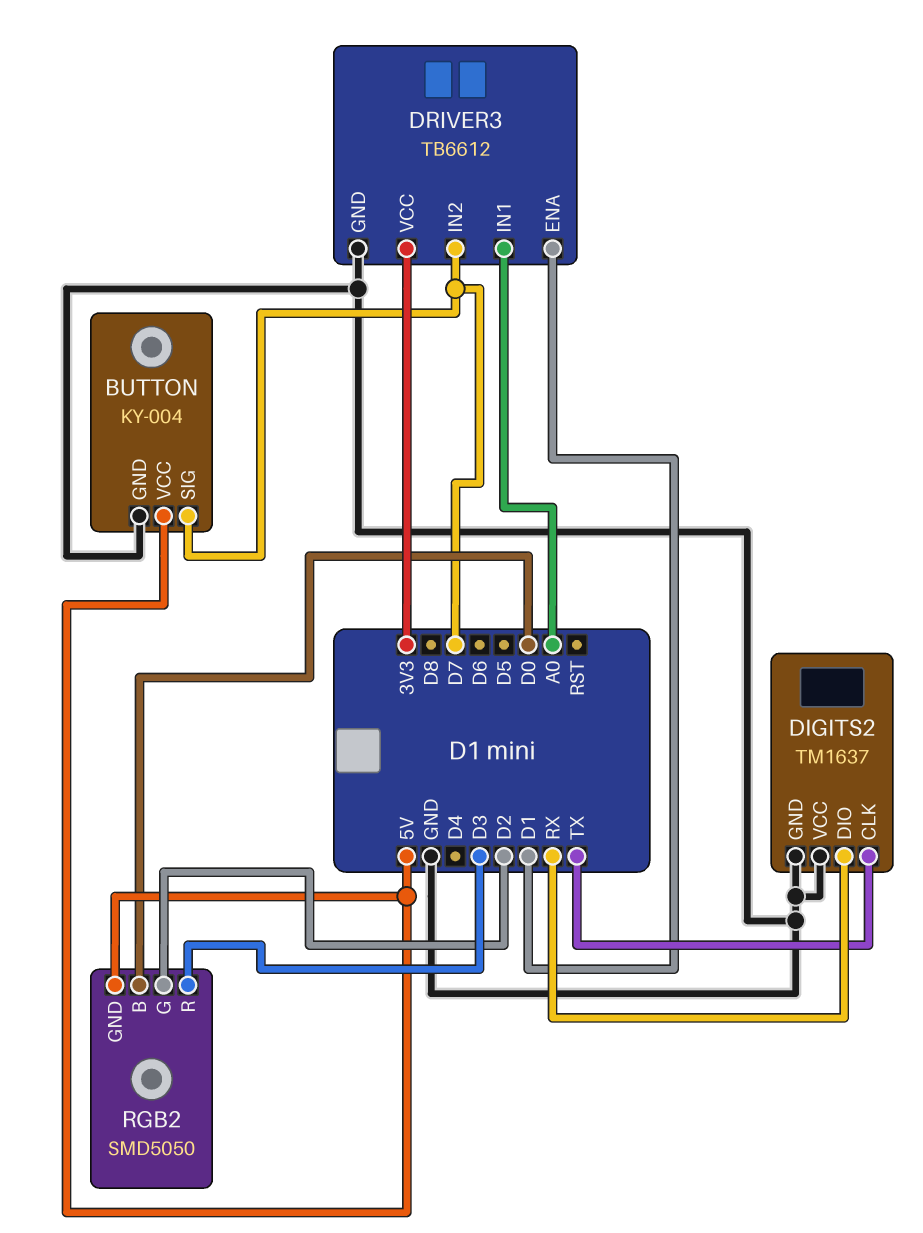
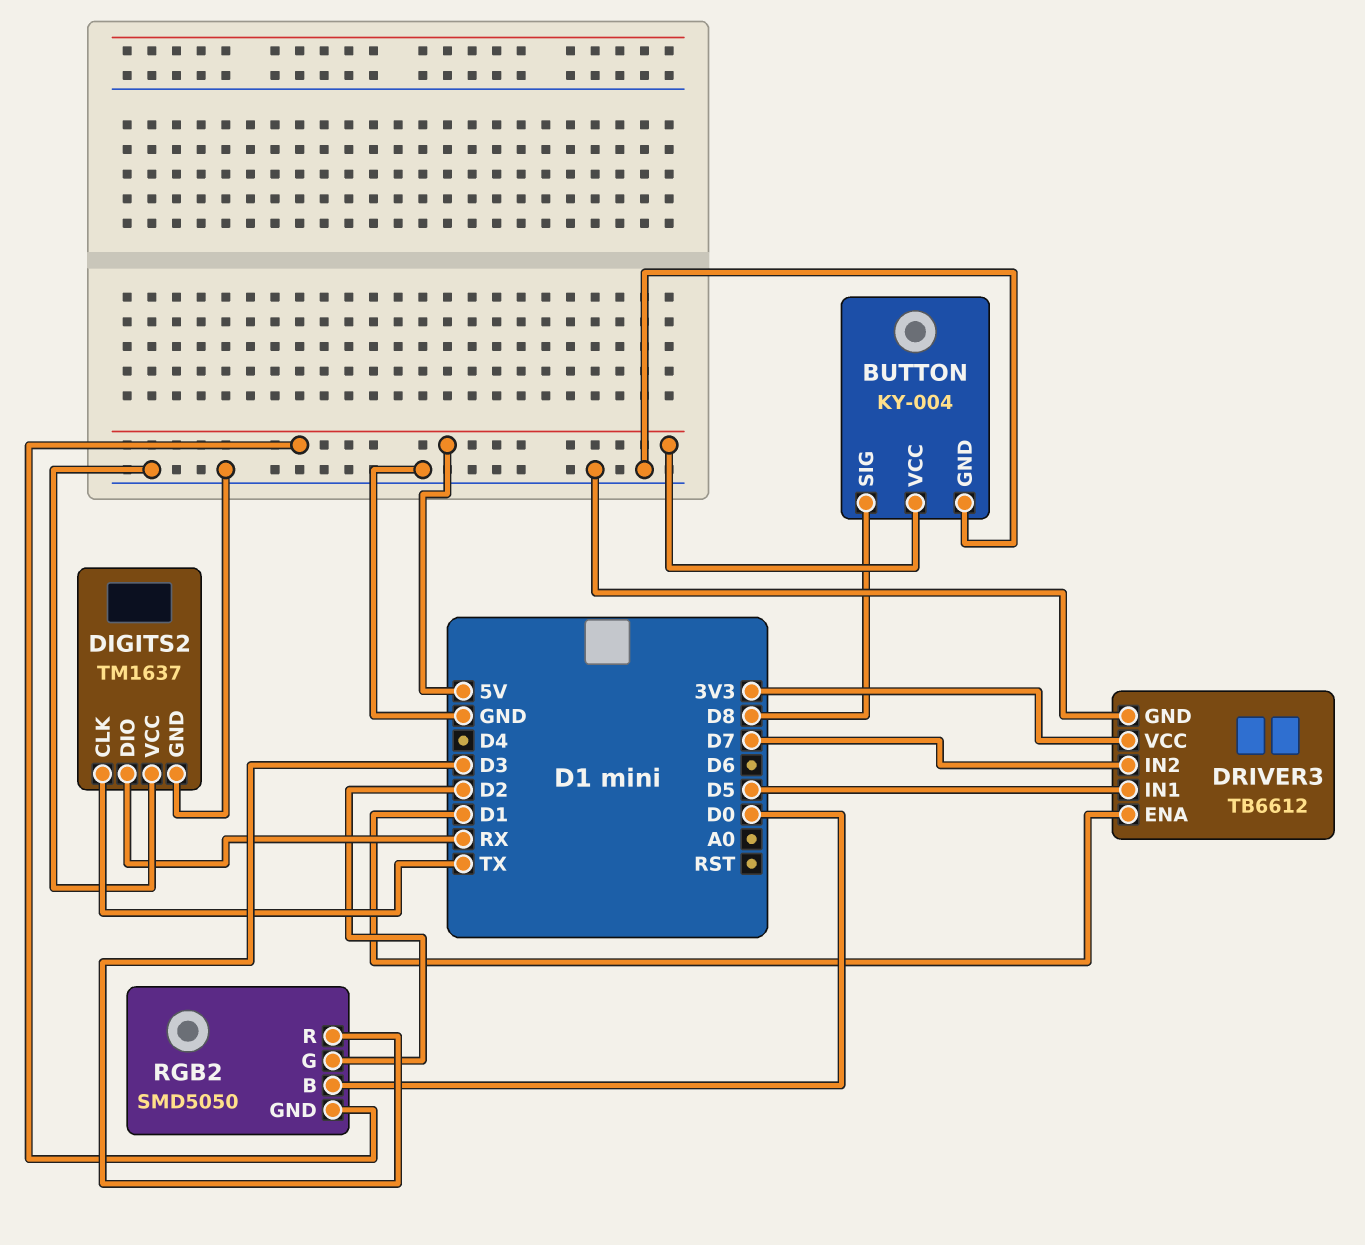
BUTTON pin SIG: D7 -> D8
DRIVER3 pin IN1: A0 -> D5

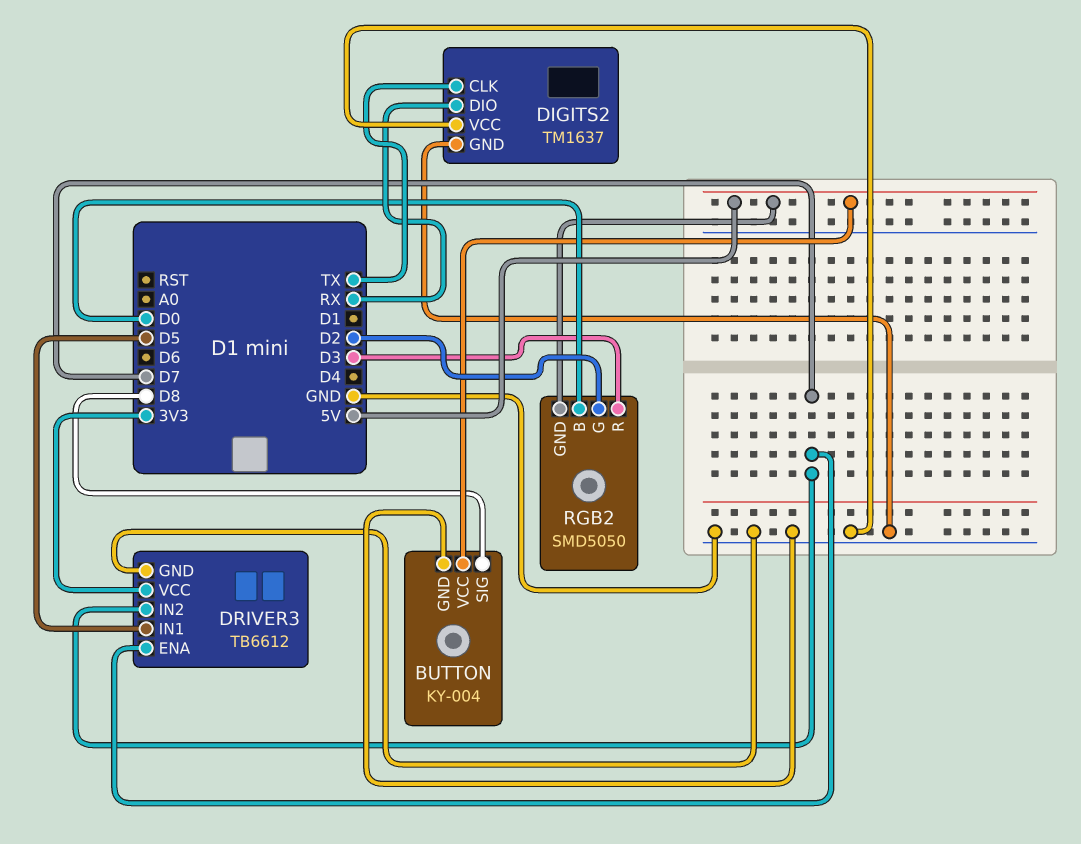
DRIVER3 pin ENA: D1 -> D7

